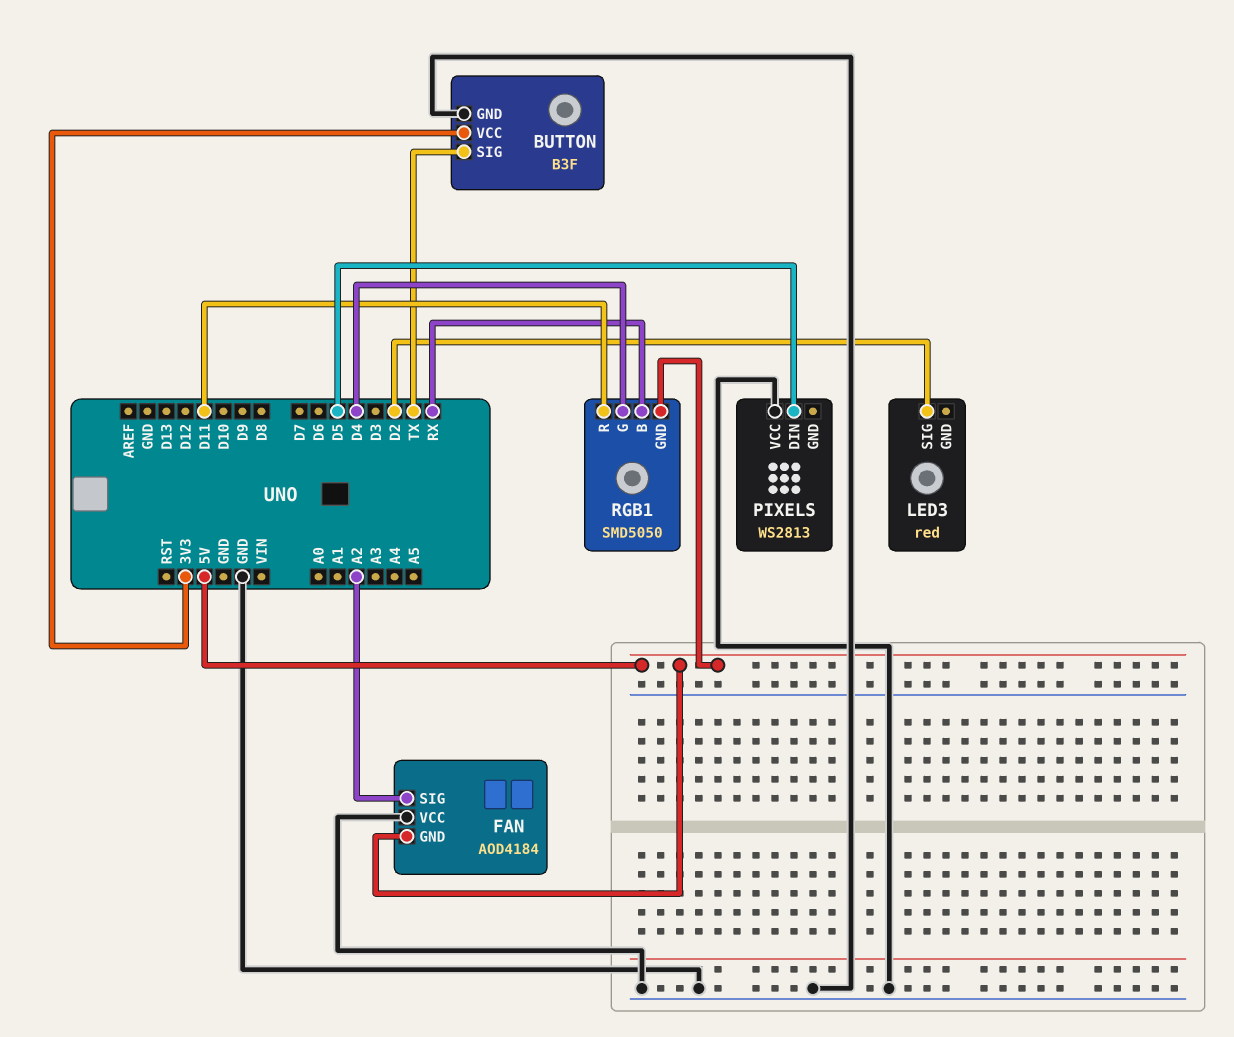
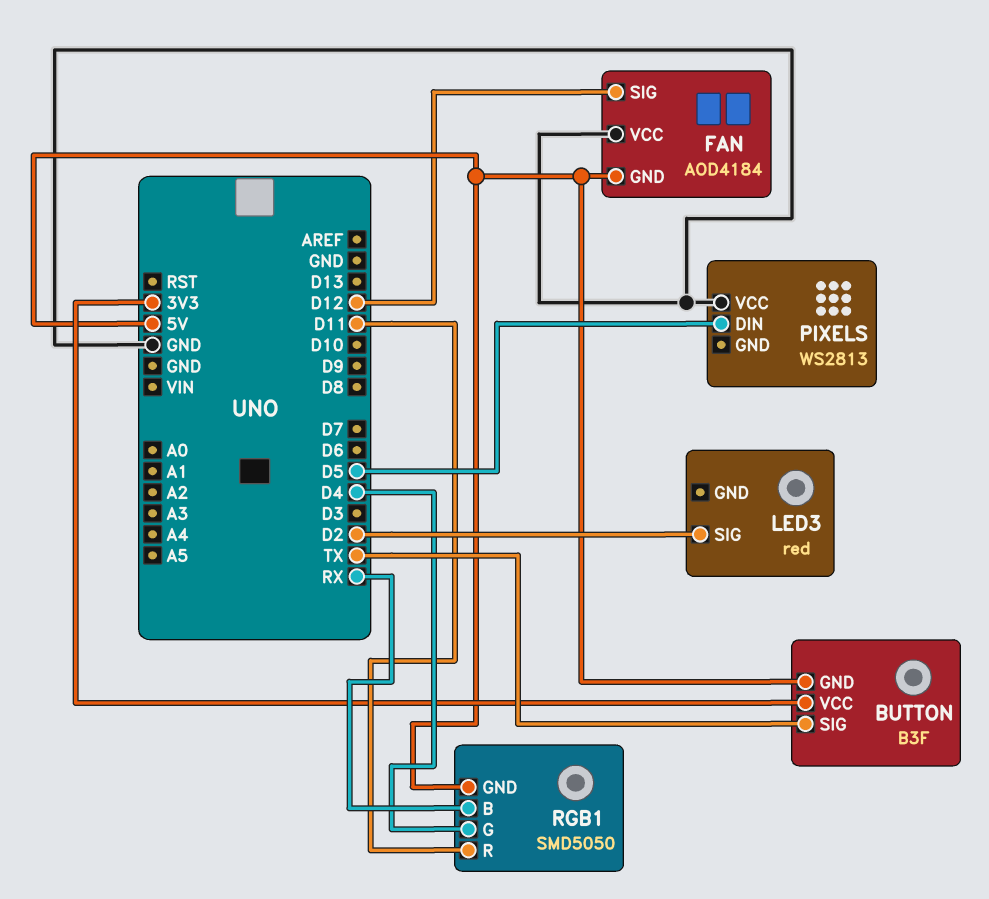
BUTTON pin GND: GND -> 5V
FAN pin SIG: A2 -> D12

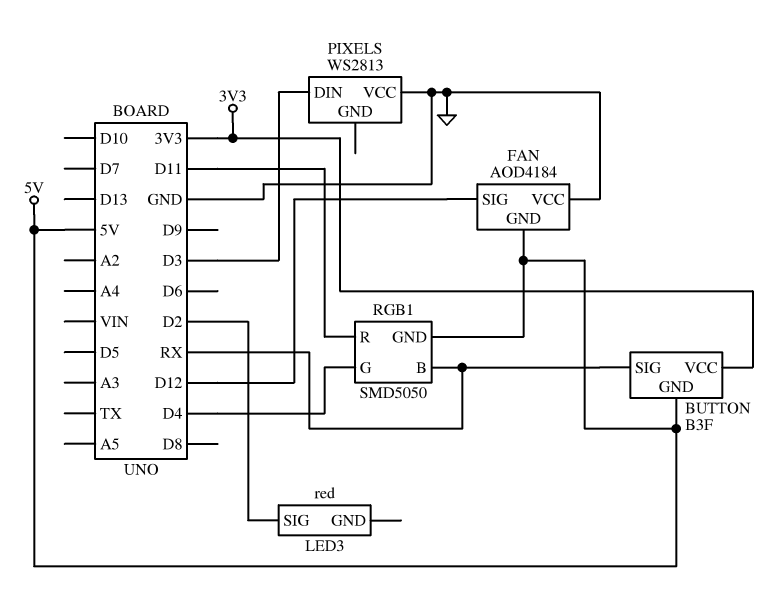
BUTTON pin SIG: TX -> RX
PIXELS pin DIN: D5 -> D3

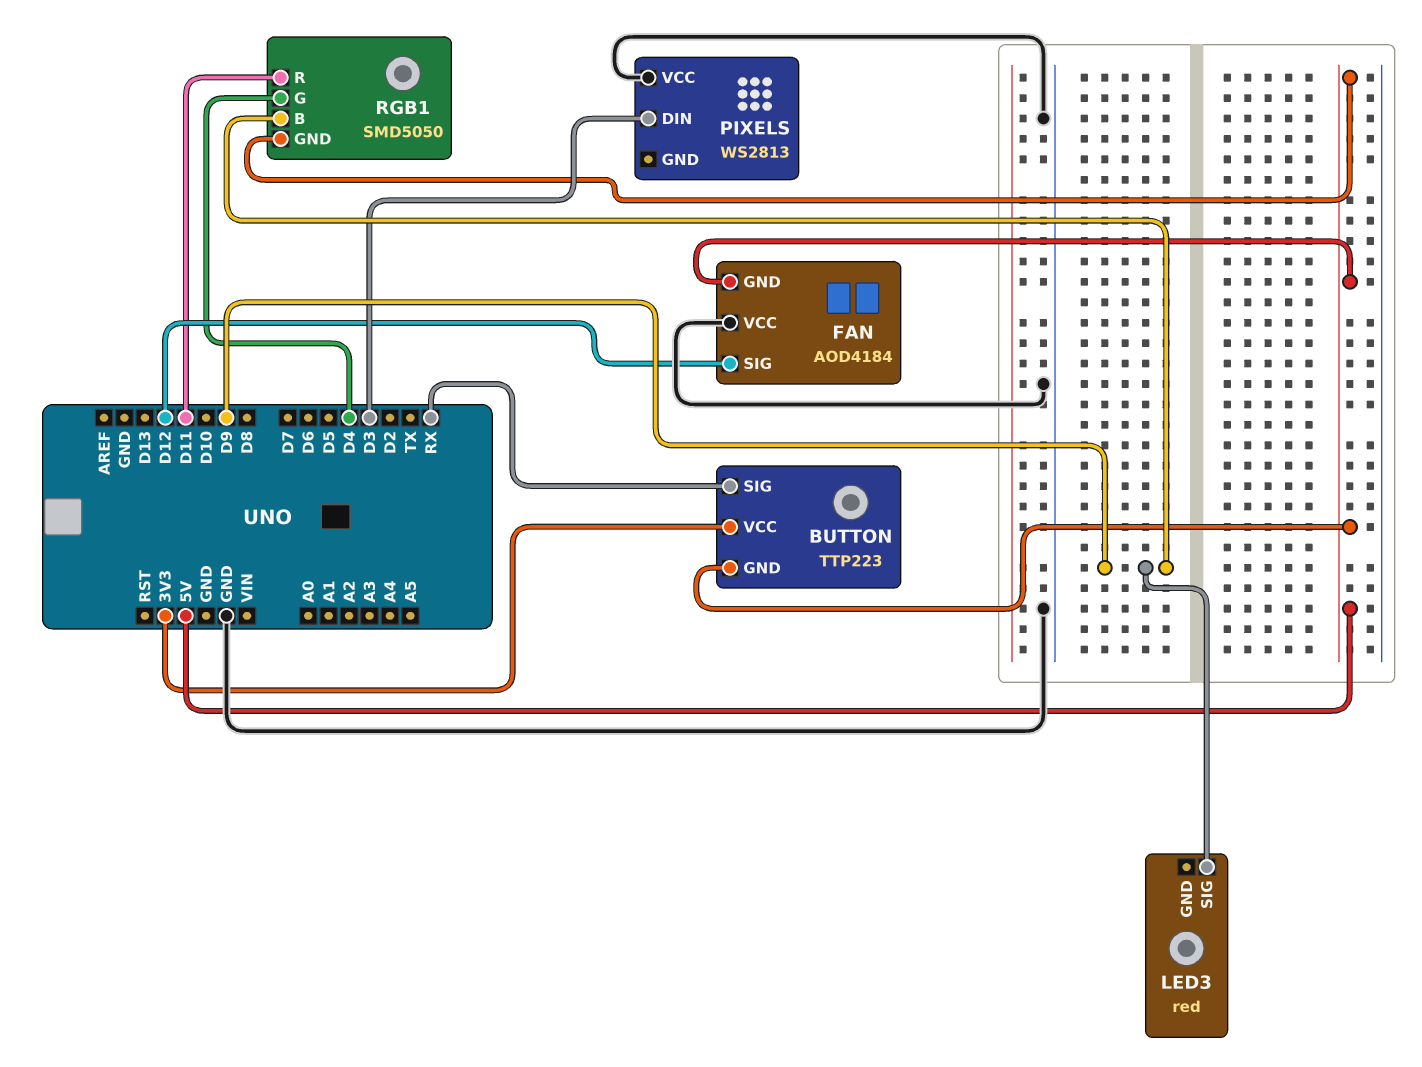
BUTTON: B3F -> TTP223
LED3 pin SIG: D2 -> D9
RGB1 pin B: RX -> D9

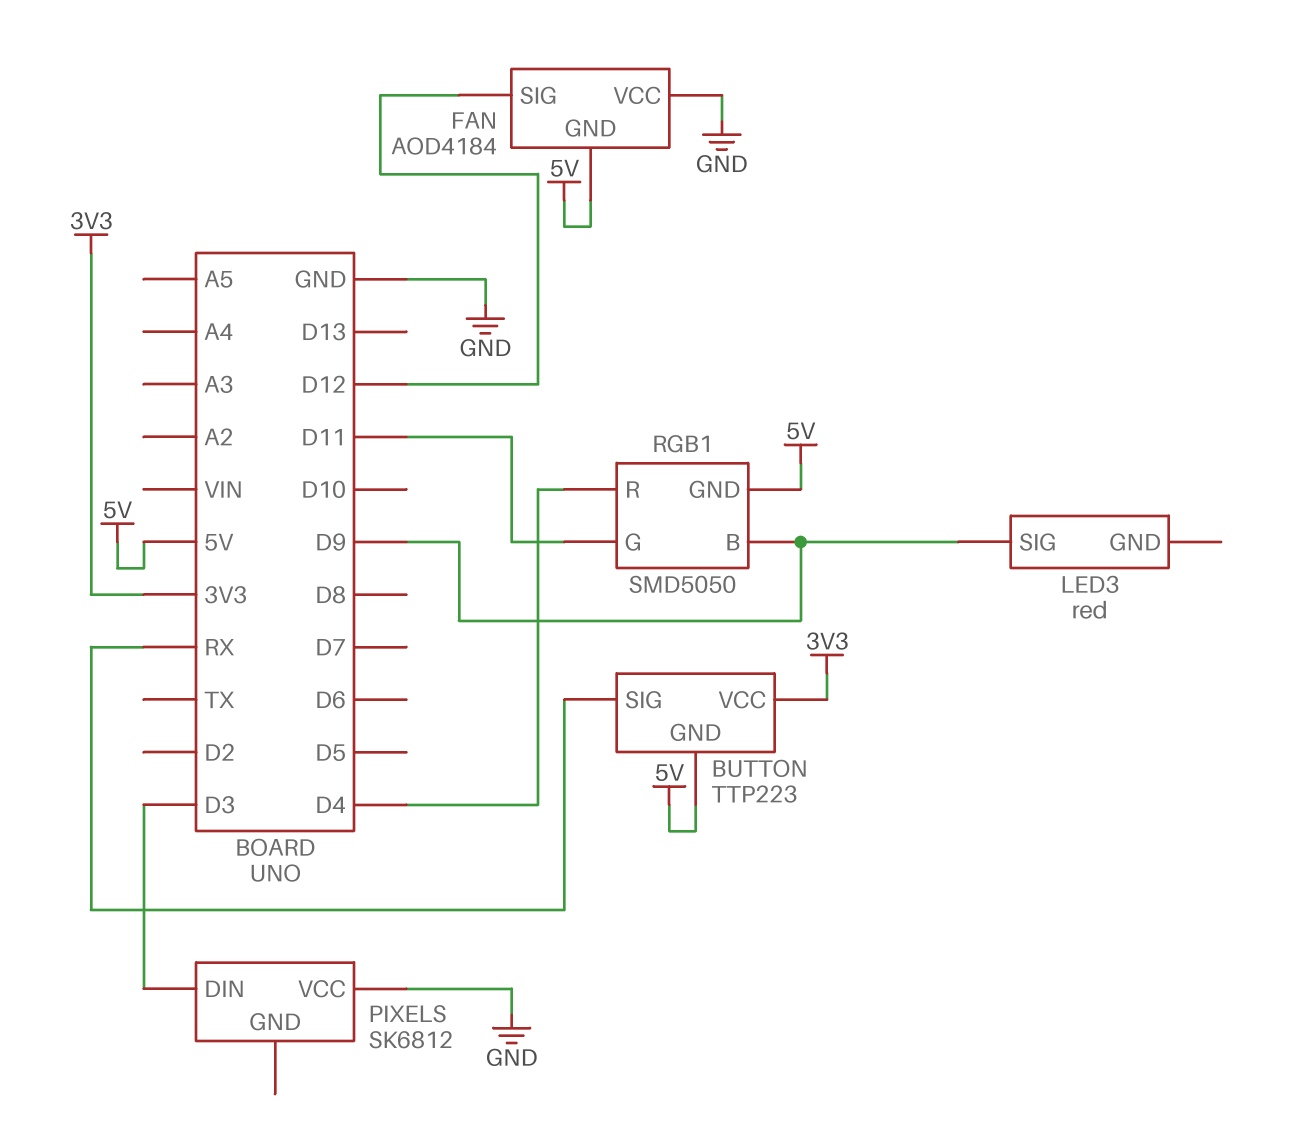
PIXELS: WS2813 -> SK6812
RGB1 pin G: D4 -> D11
RGB1 pin R: D11 -> D4

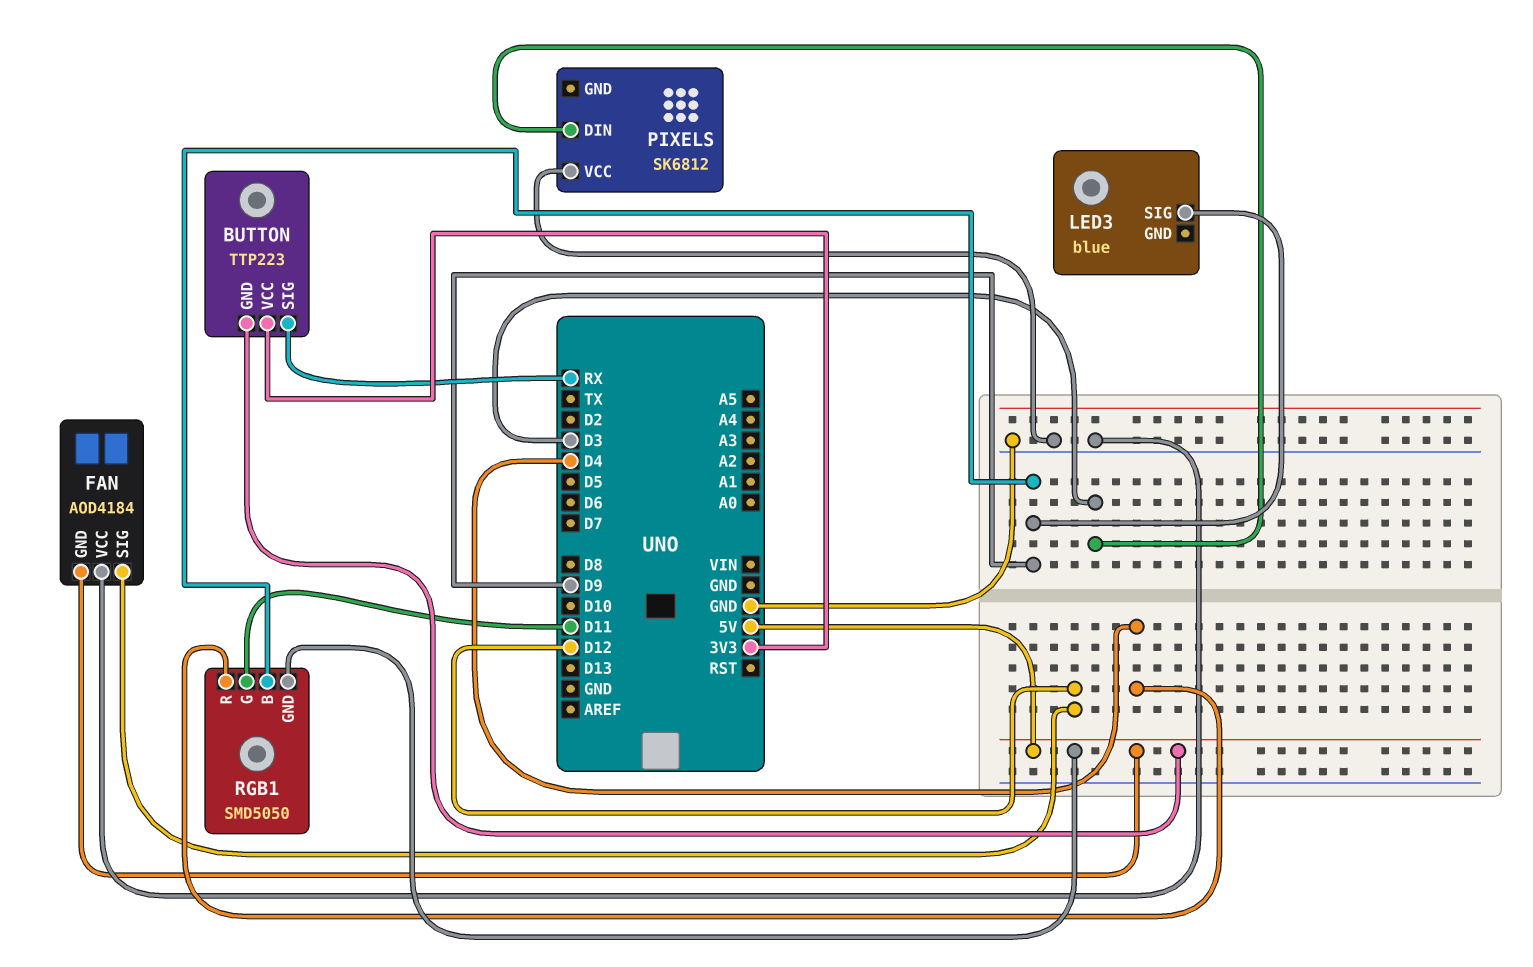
LED3: red -> blue

